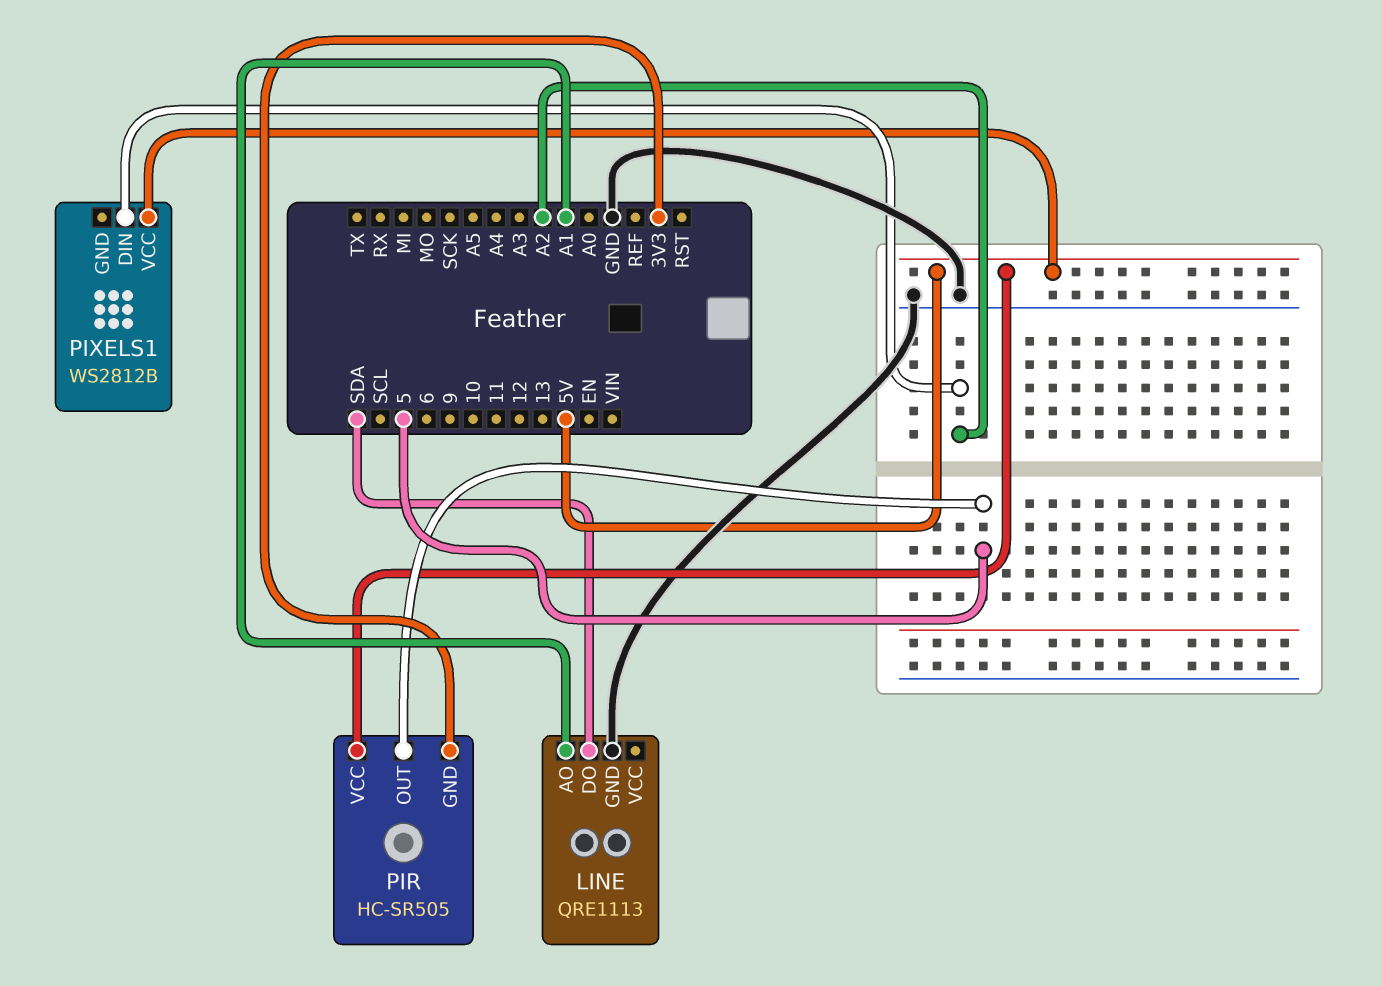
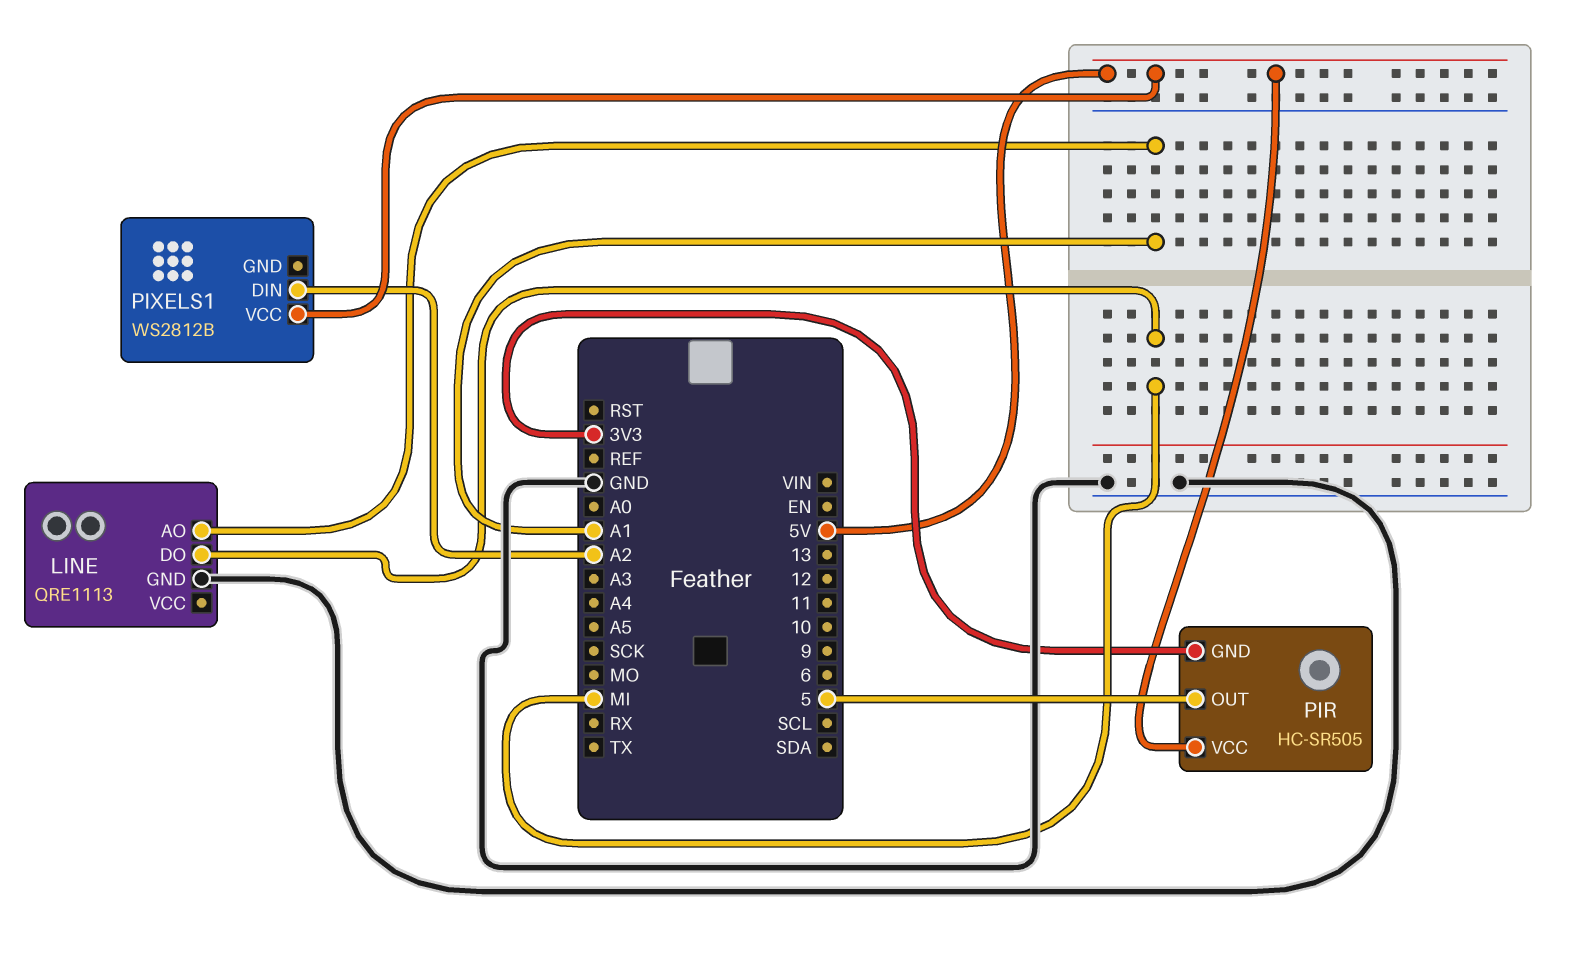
LINE pin DO: SDA -> MI

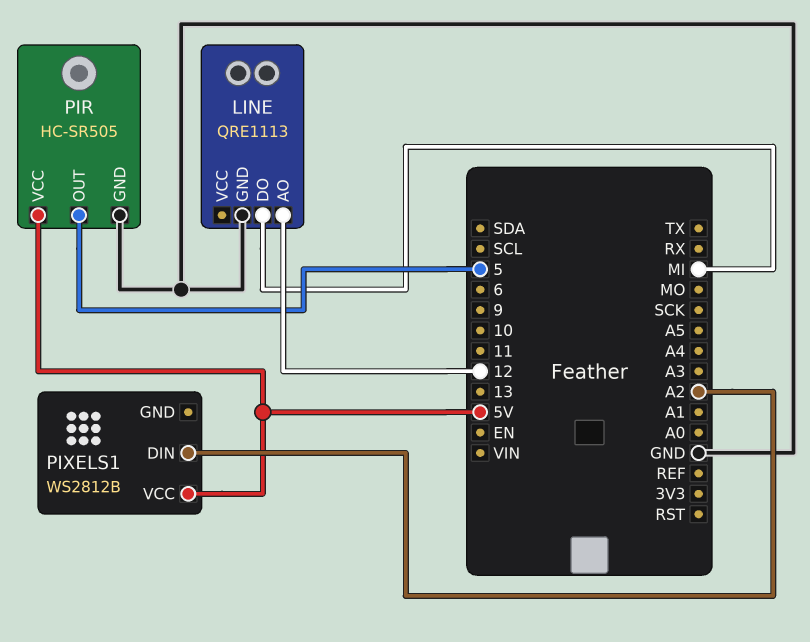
LINE pin AO: A1 -> 12
PIR pin GND: 3V3 -> GND

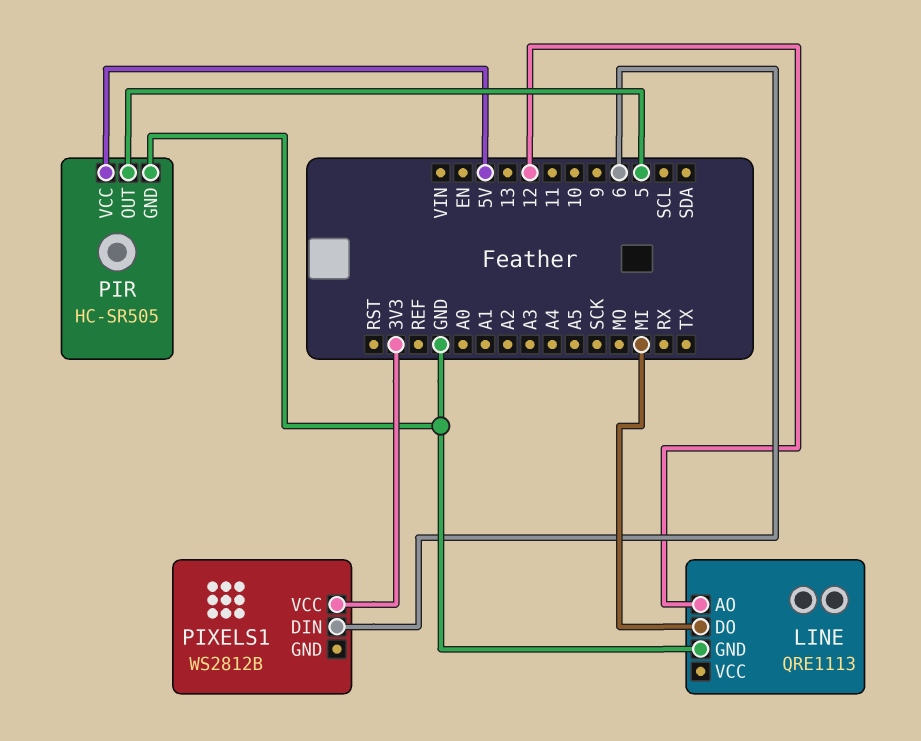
PIXELS1 pin DIN: A2 -> 6
PIXELS1 pin VCC: 5V -> 3V3

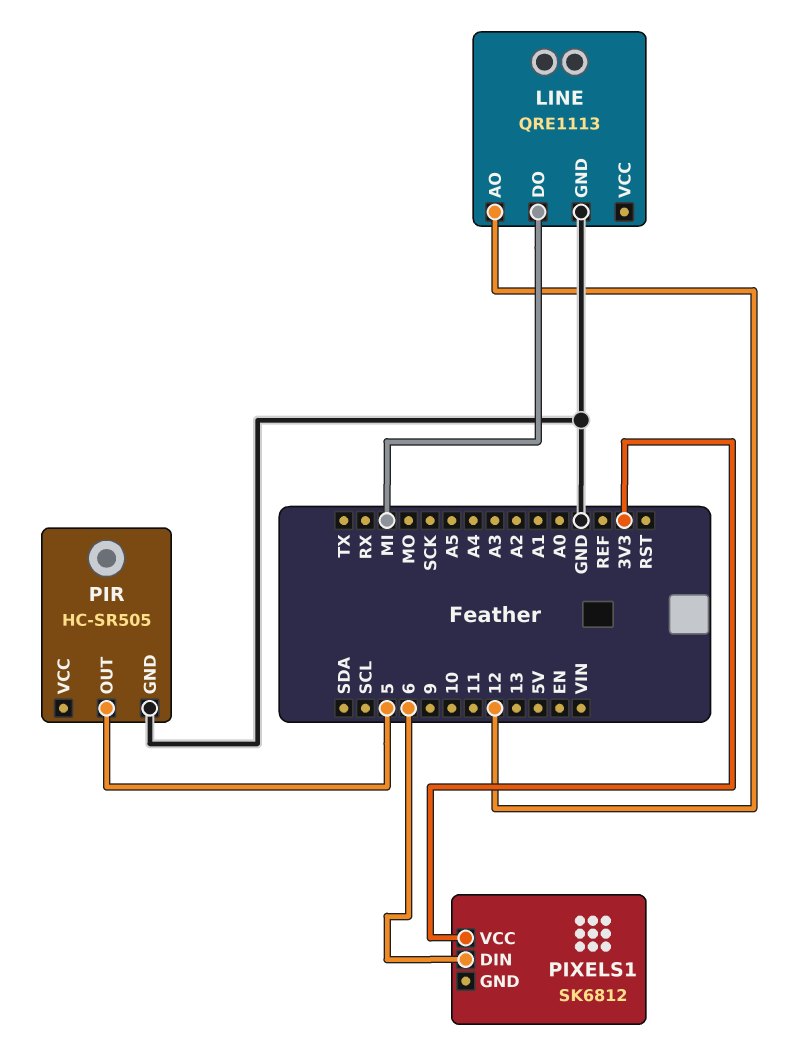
PIR pin VCC: 5V -> none
PIXELS1: WS2812B -> SK6812

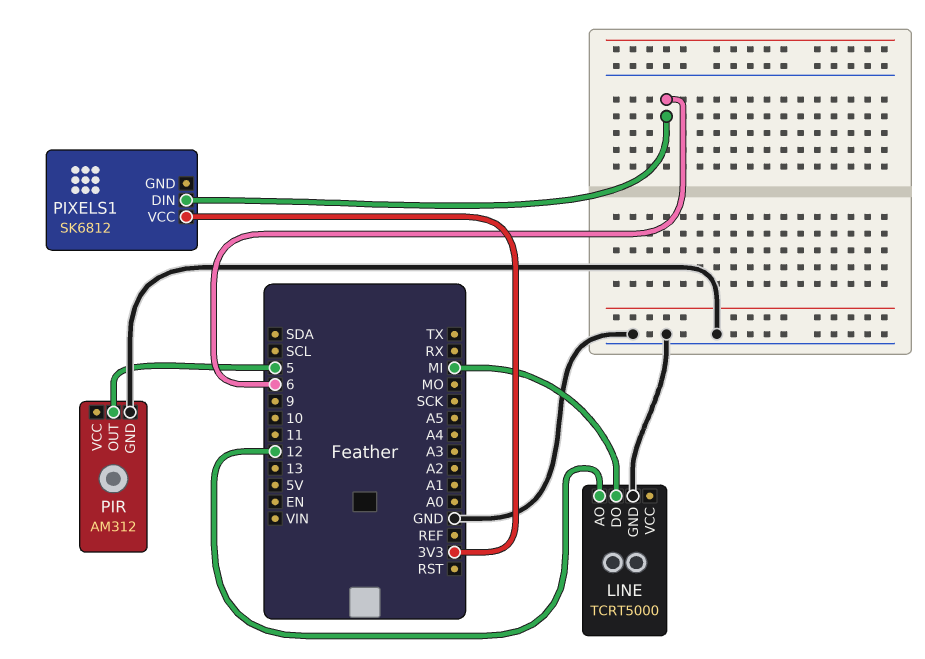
LINE: QRE1113 -> TCRT5000
PIR: HC-SR505 -> AM312

